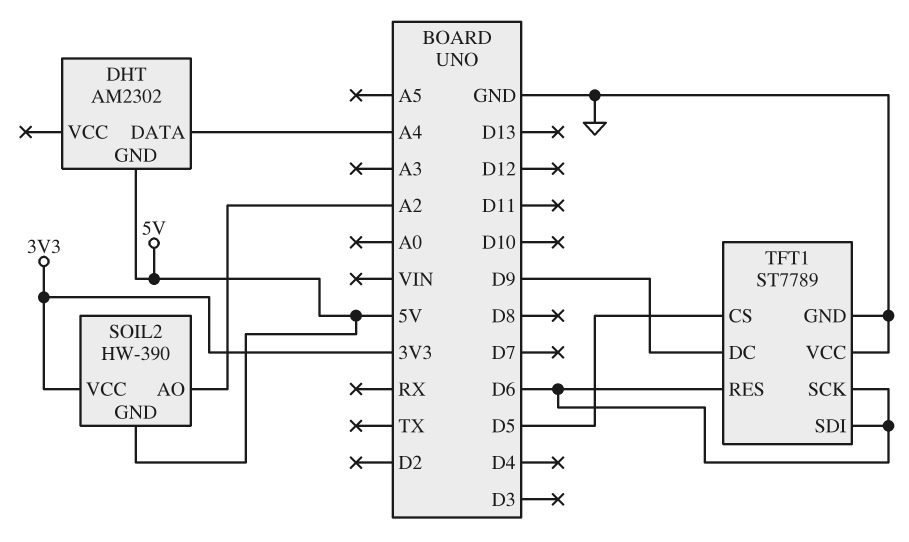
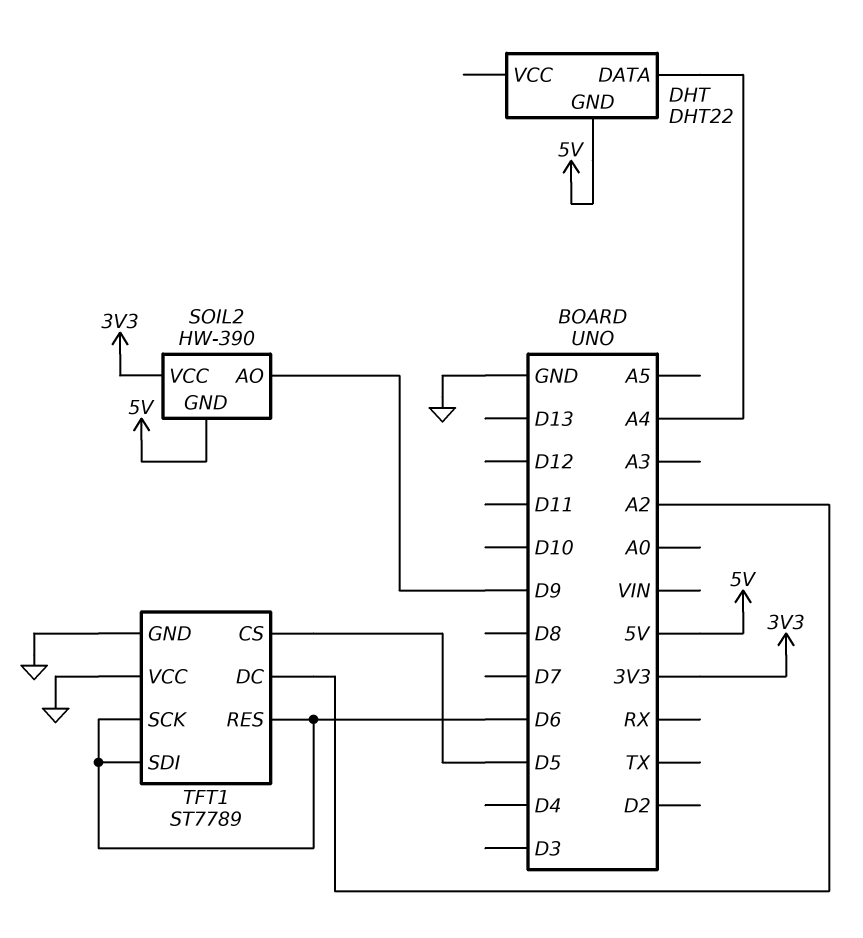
DHT: AM2302 -> DHT22
SOIL2 pin AO: A2 -> D9
TFT1 pin DC: D9 -> A2

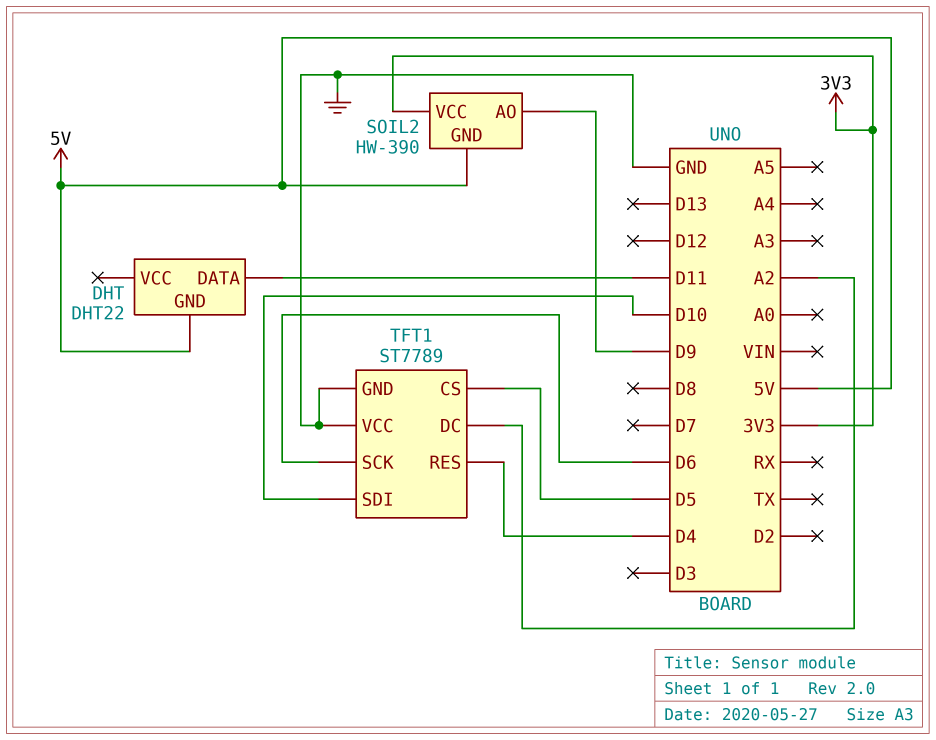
DHT pin DATA: A4 -> D11
TFT1 pin RES: D6 -> D4
TFT1 pin SDI: D6 -> D10

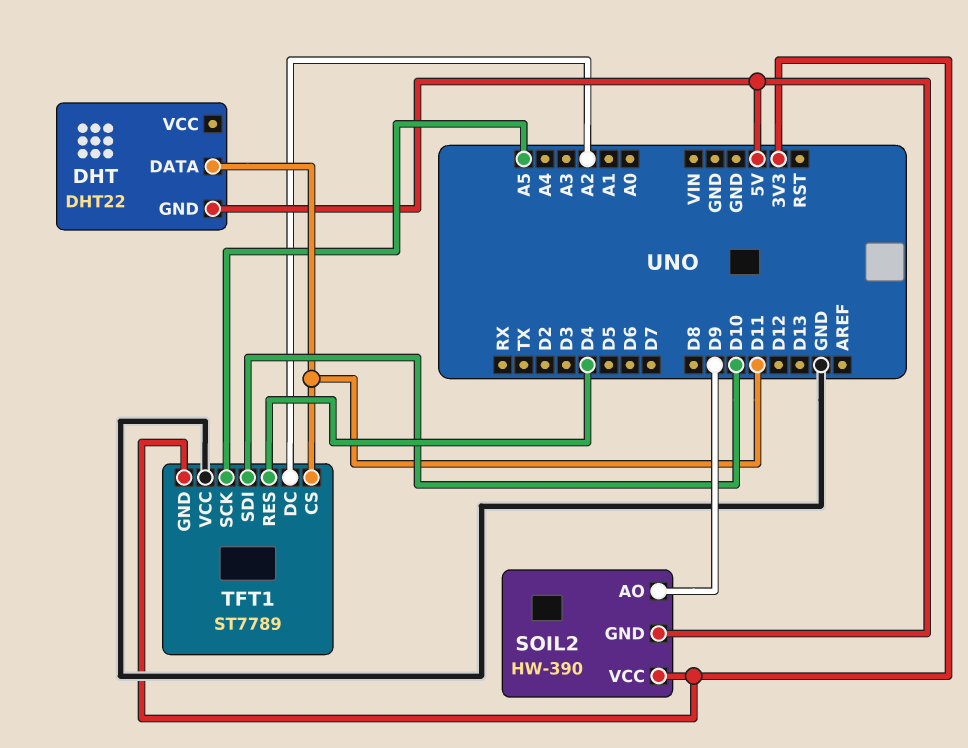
TFT1 pin CS: D5 -> D11
TFT1 pin GND: GND -> 3V3
TFT1 pin SCK: D6 -> A5

